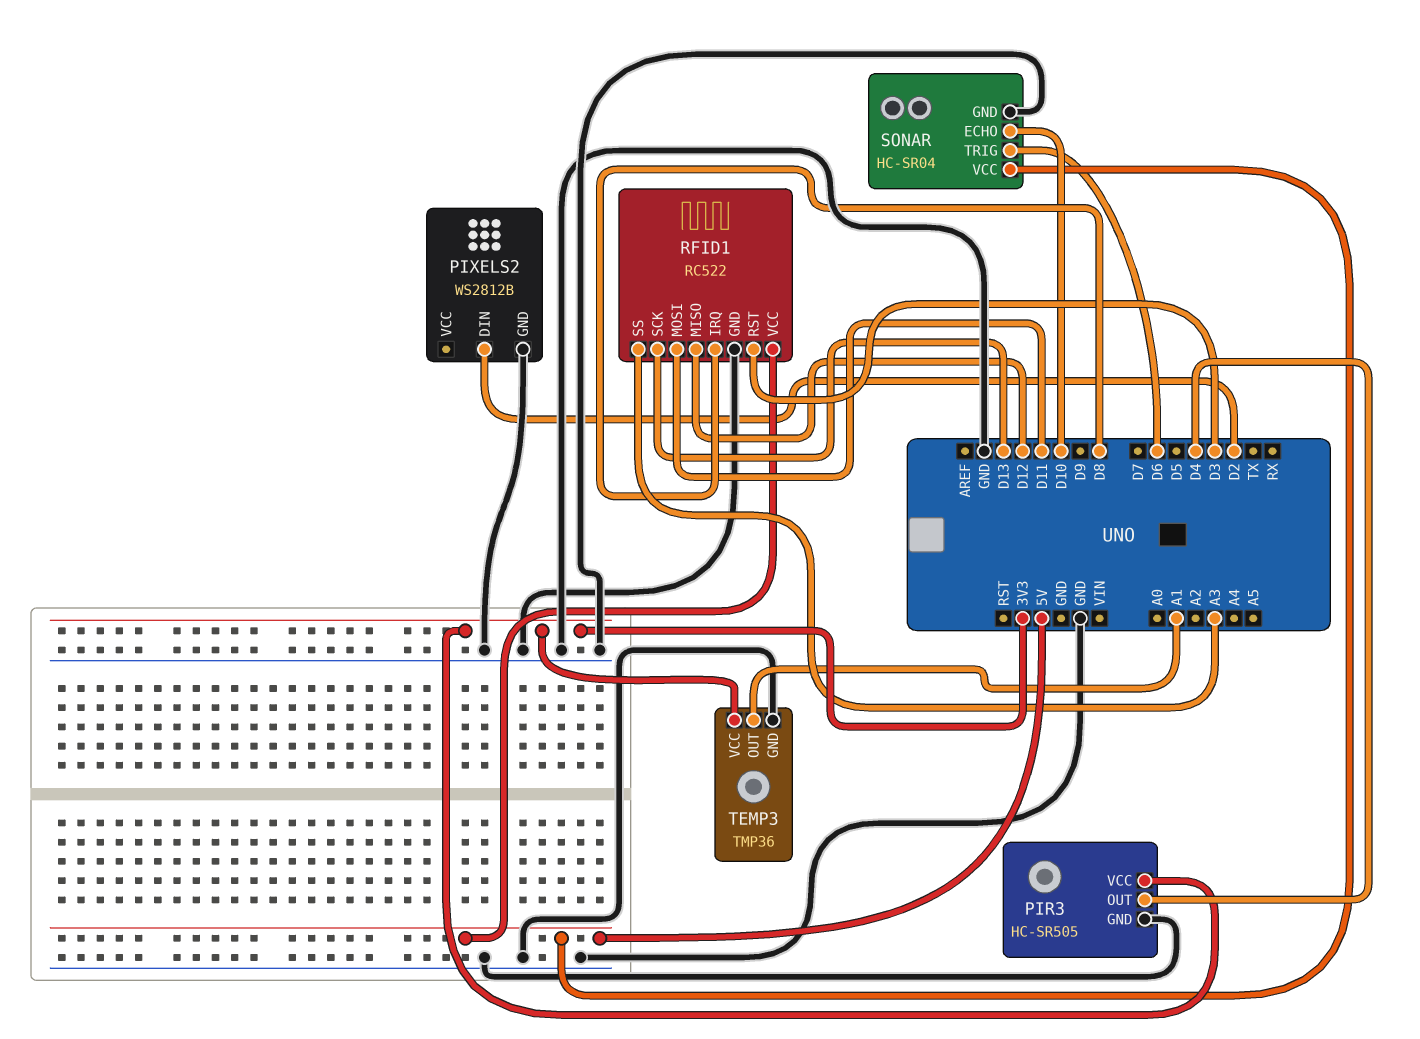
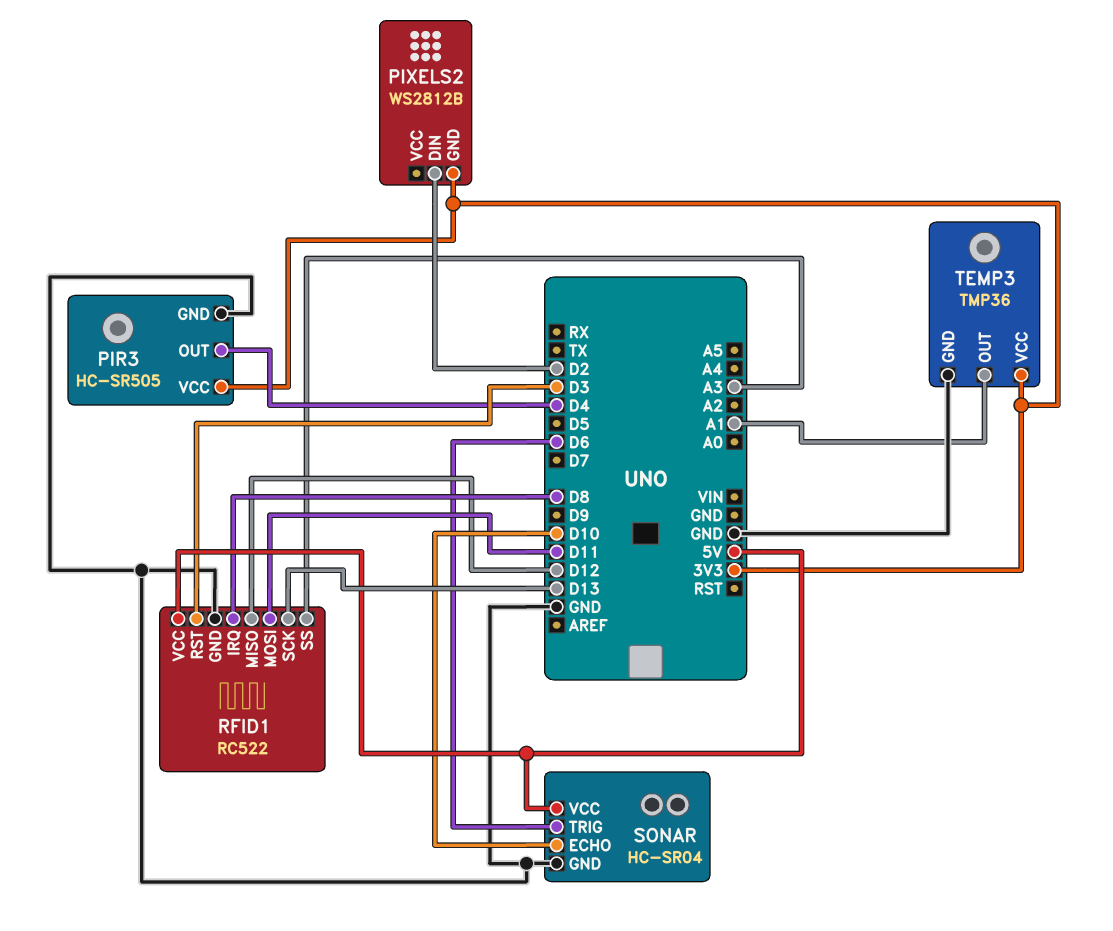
PIXELS2 pin GND: GND -> 3V3

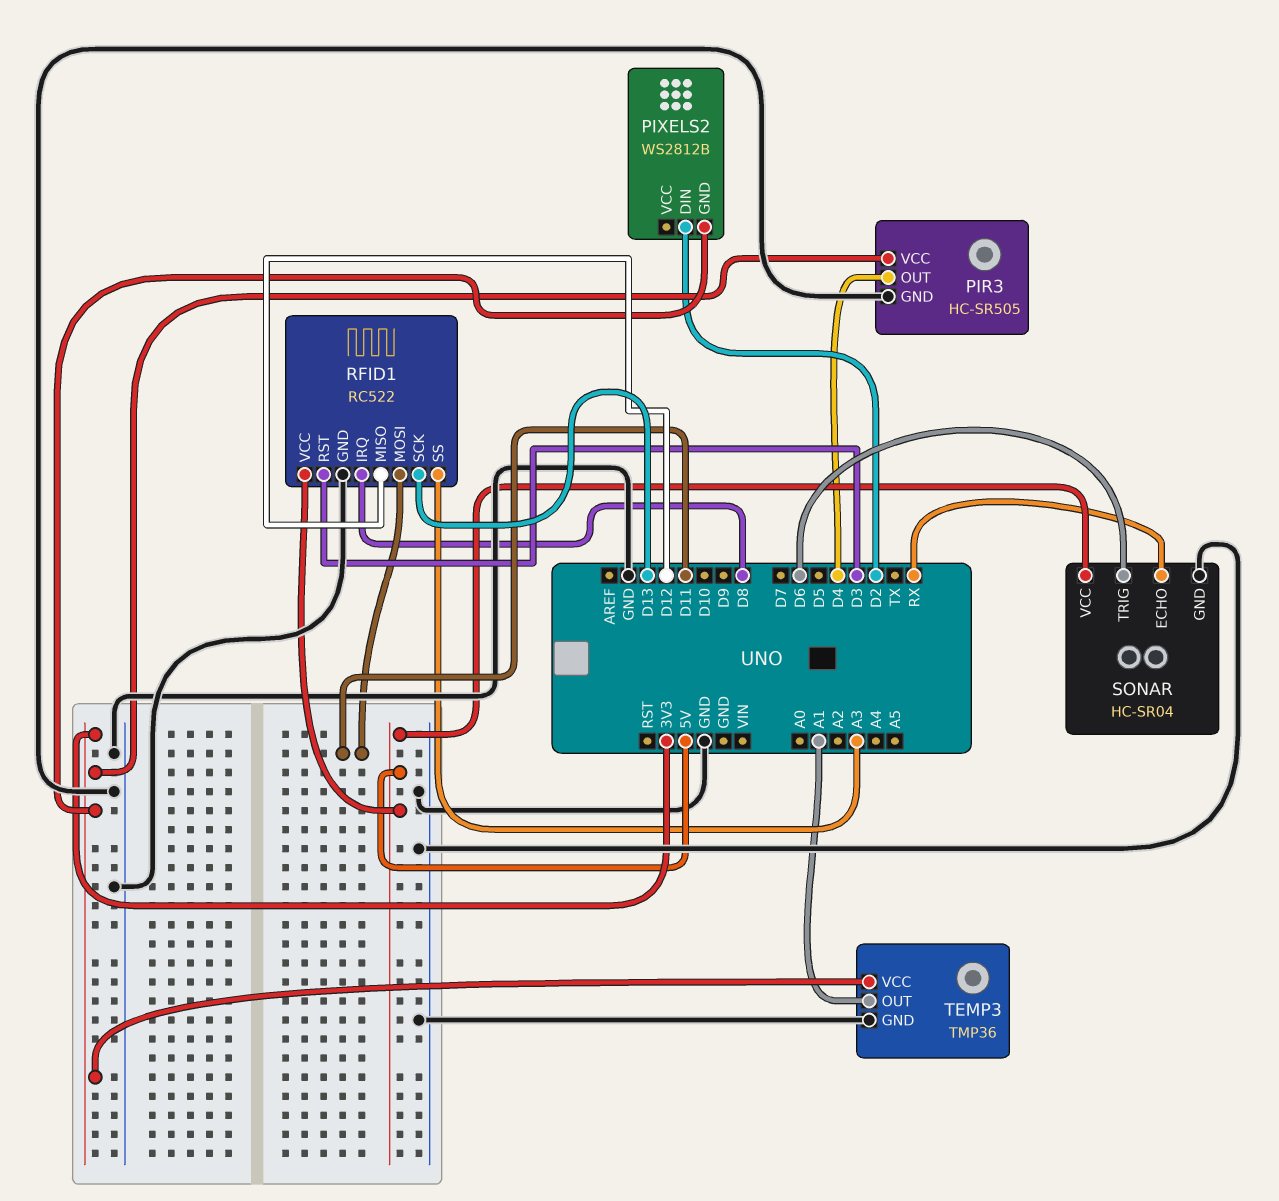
SONAR pin ECHO: D10 -> RX

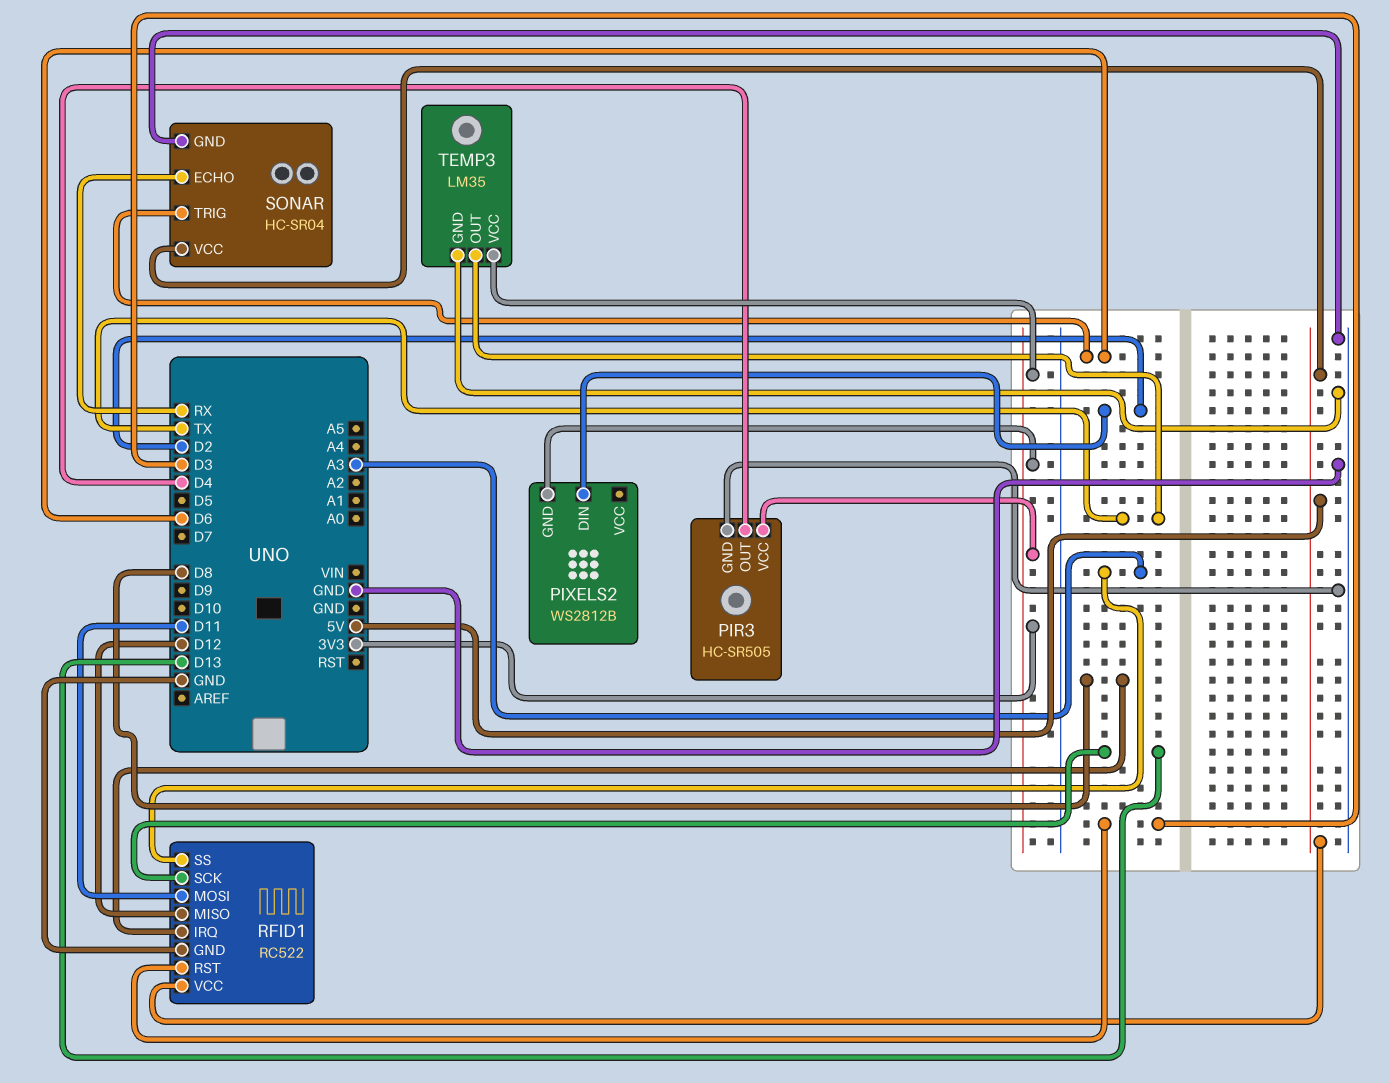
TEMP3: TMP36 -> LM35
TEMP3 pin OUT: A1 -> TX

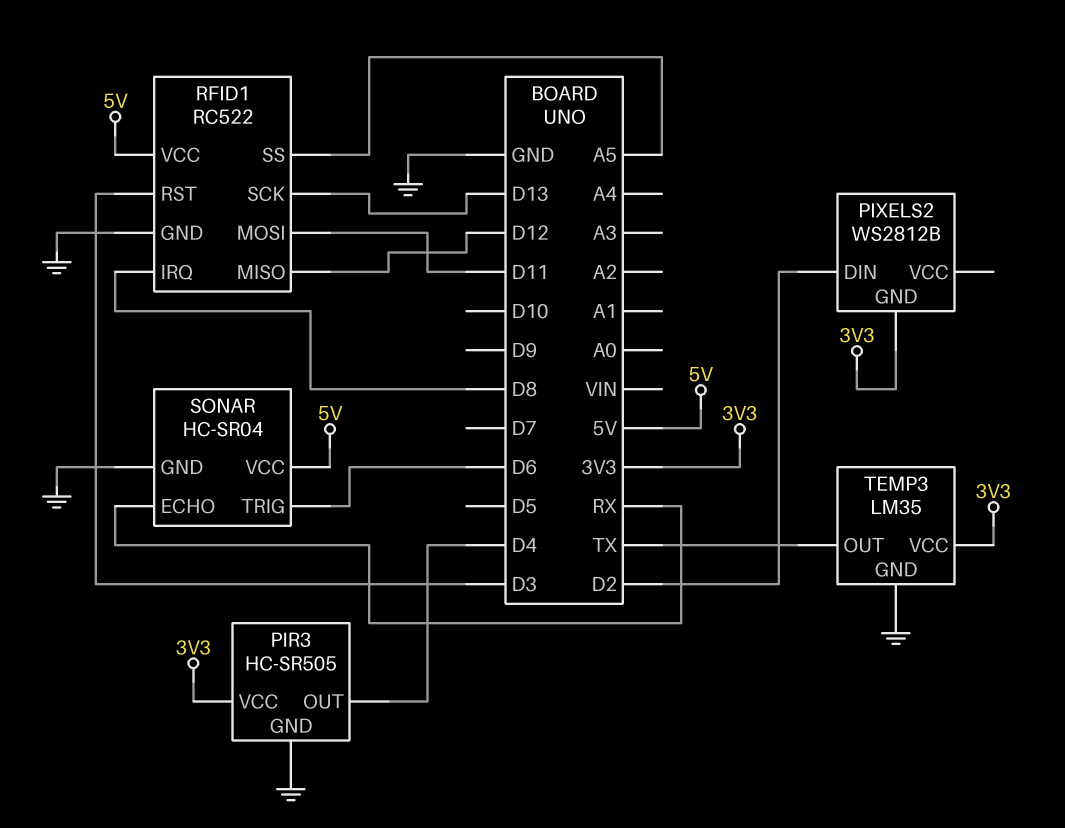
RFID1 pin SS: A3 -> A5

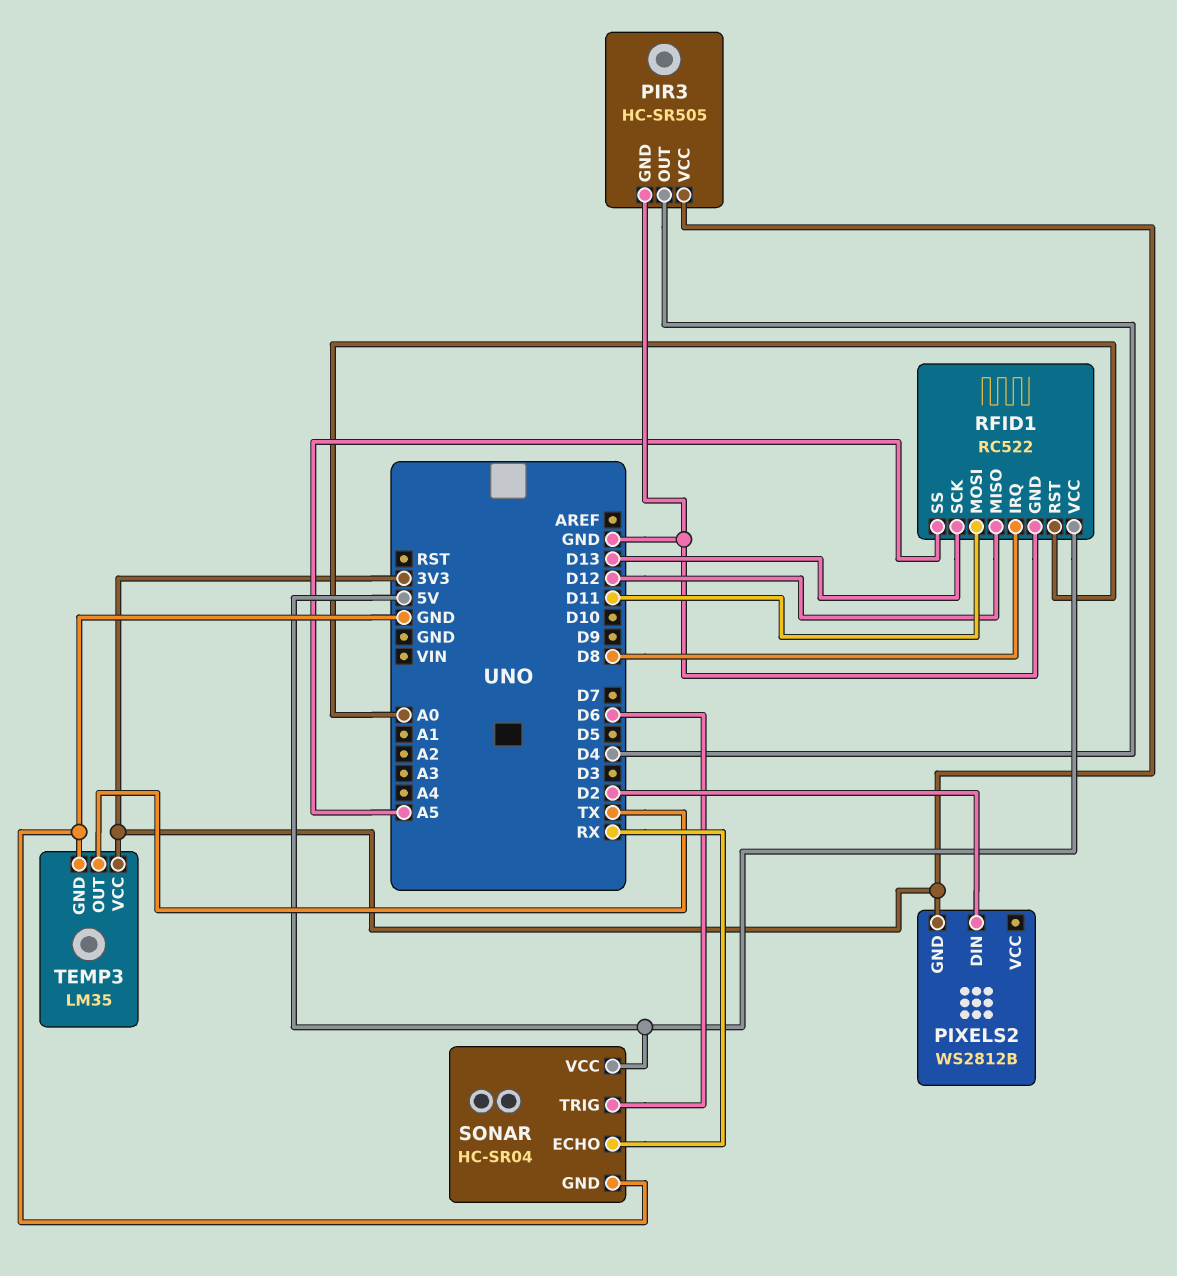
RFID1 pin RST: D3 -> A0

